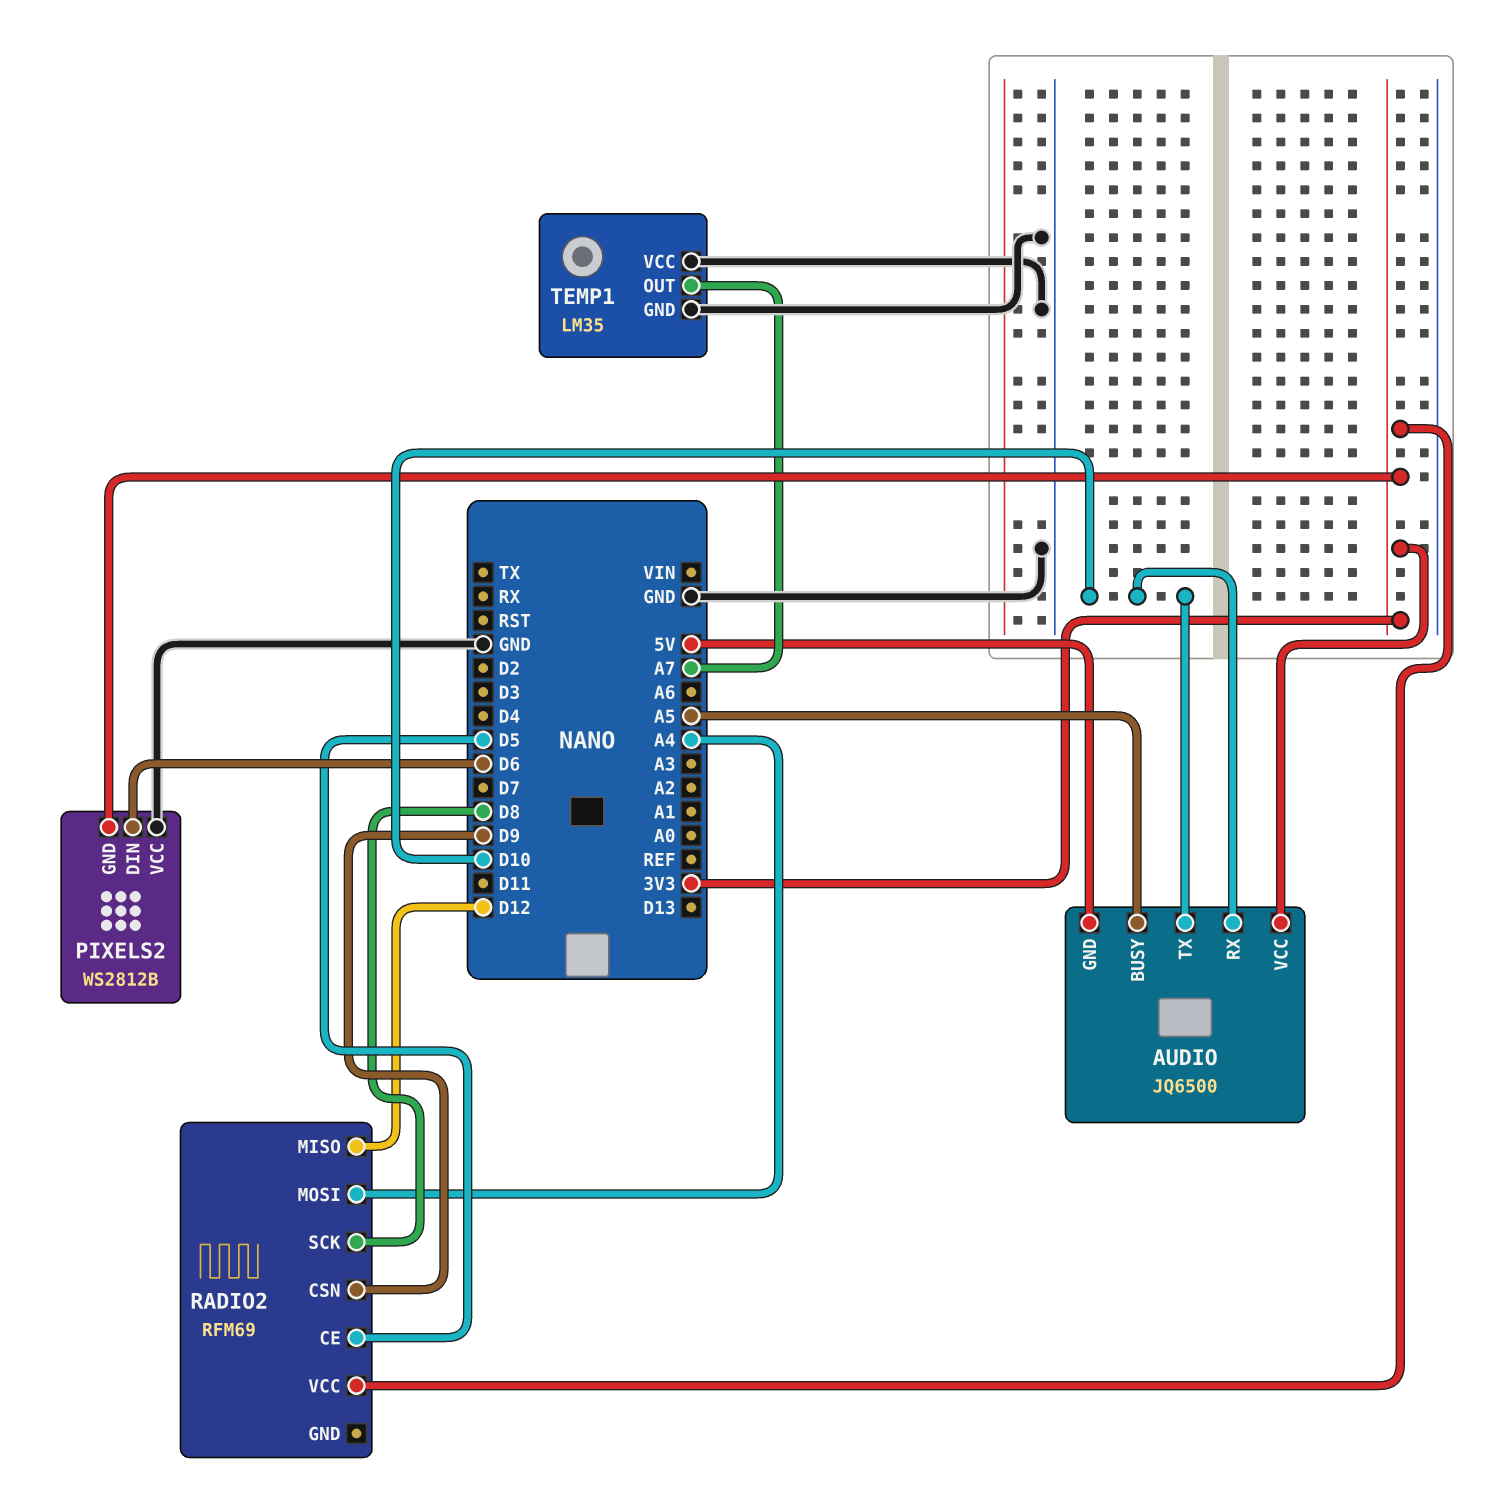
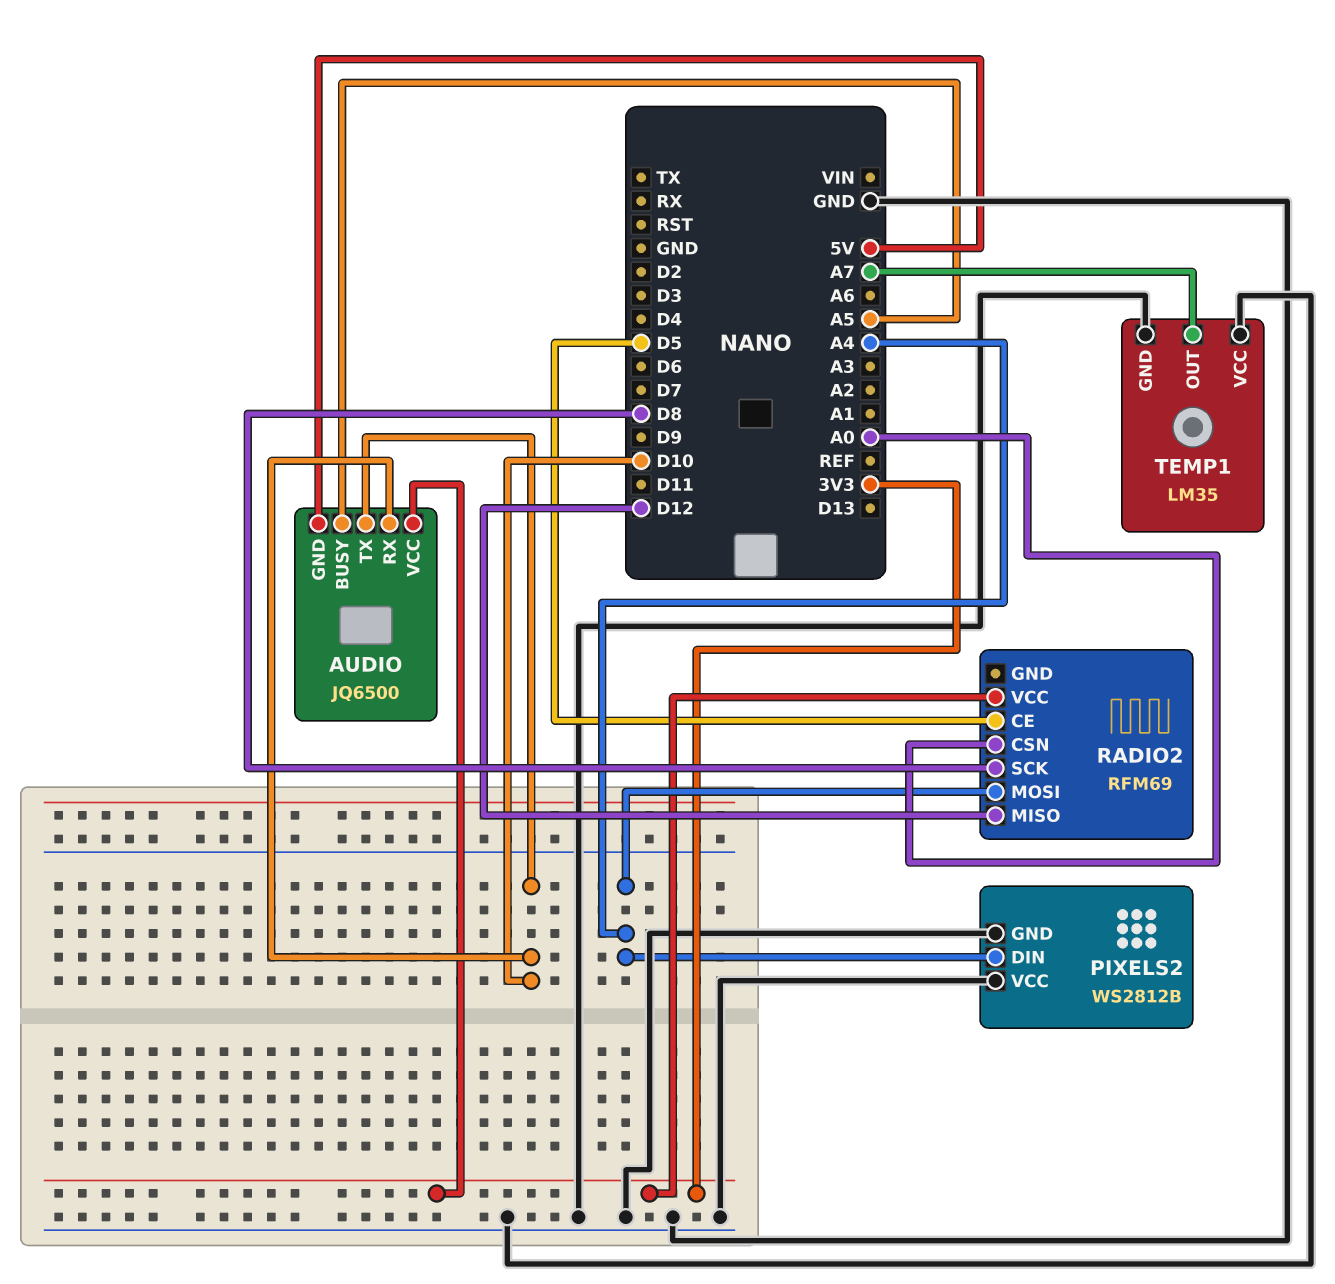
PIXELS2 pin DIN: D6 -> A4
PIXELS2 pin GND: 3V3 -> GND
RADIO2 pin CSN: D9 -> A0

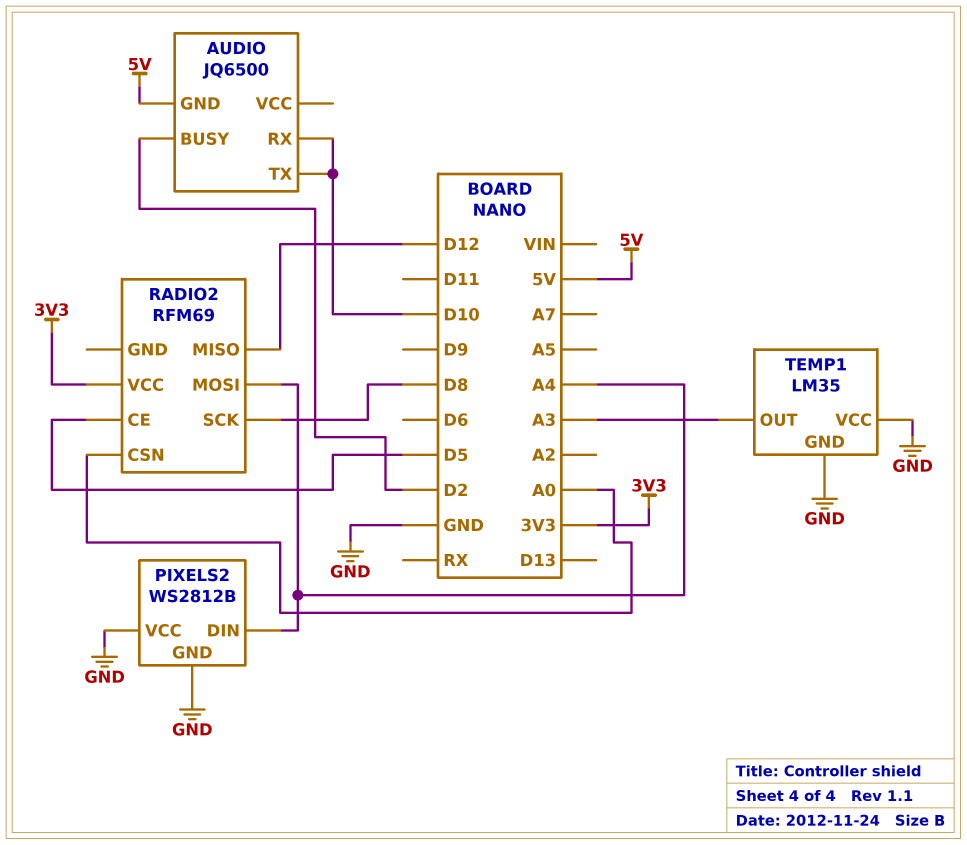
AUDIO pin BUSY: A5 -> D2
AUDIO pin VCC: 3V3 -> none
TEMP1 pin OUT: A7 -> A3

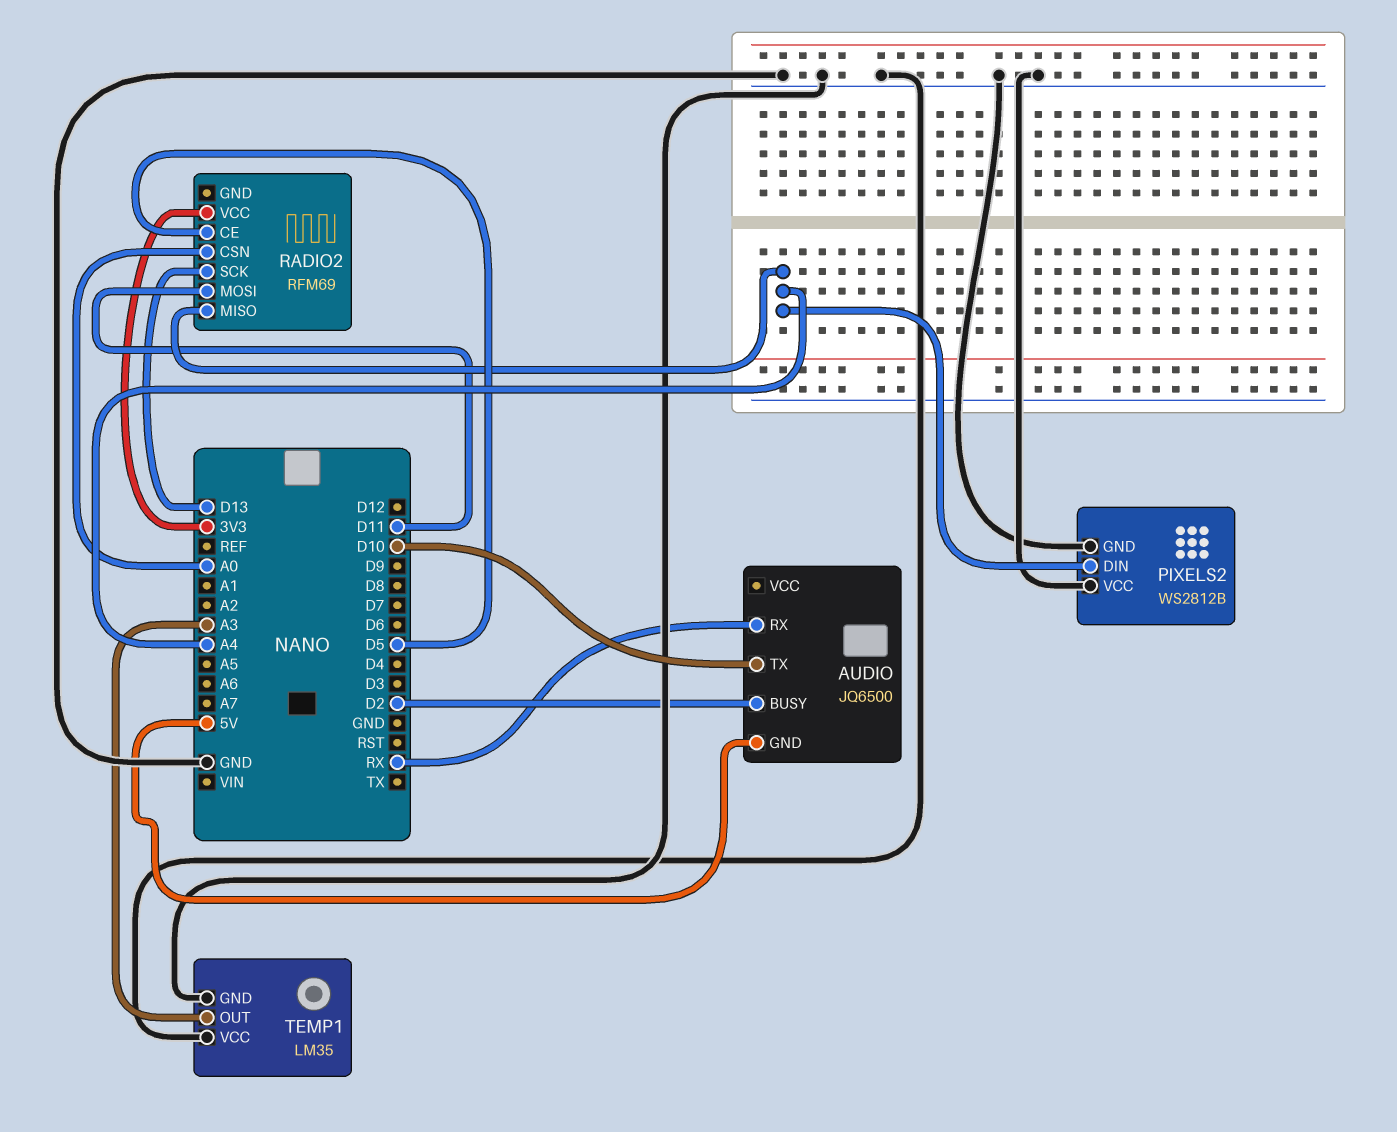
AUDIO pin RX: D10 -> RX
RADIO2 pin MISO: D12 -> A4
RADIO2 pin MOSI: A4 -> D11
RADIO2 pin SCK: D8 -> D13

